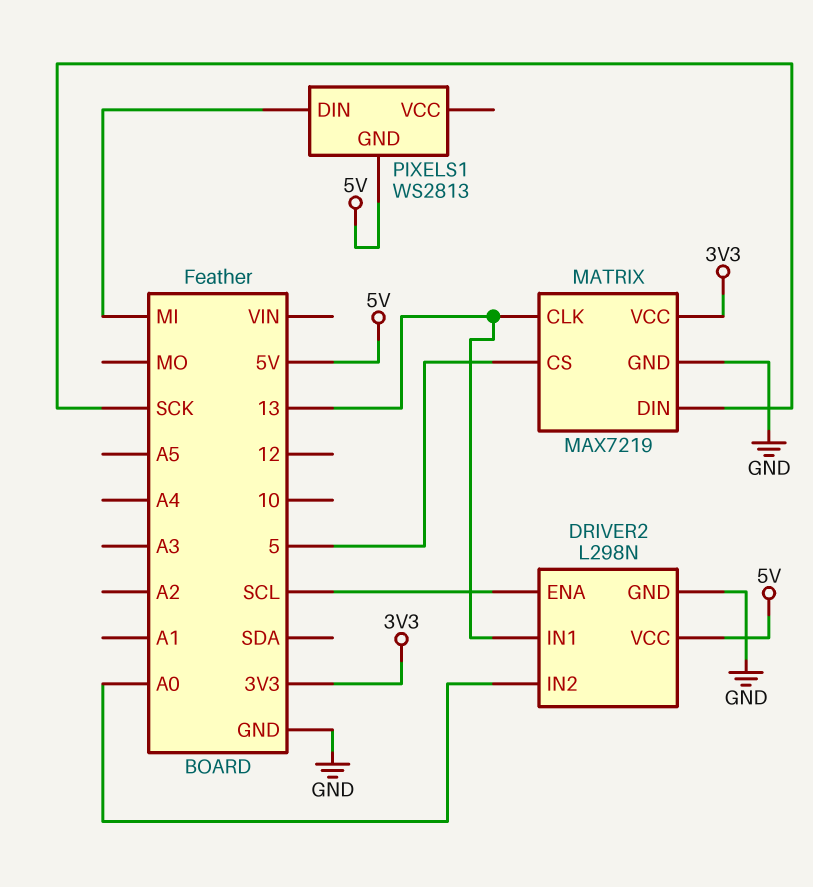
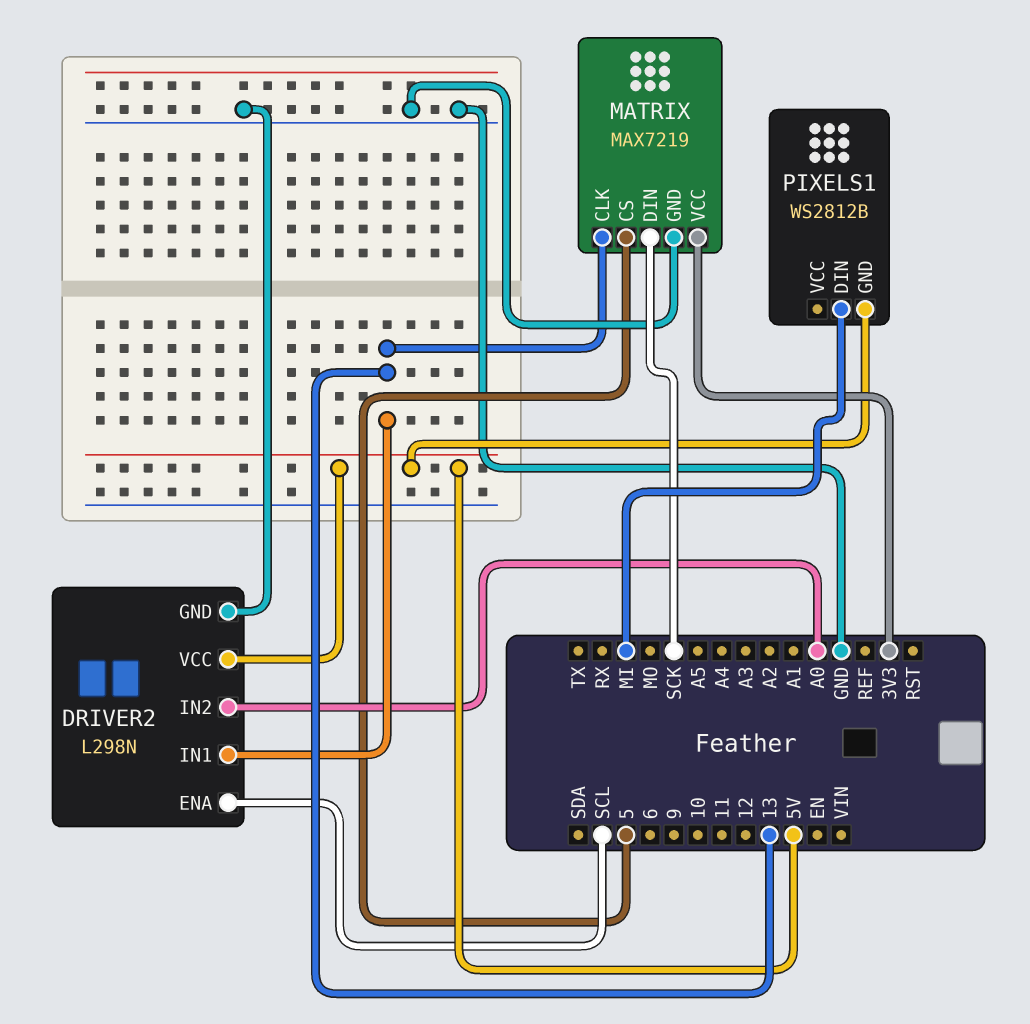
PIXELS1: WS2813 -> WS2812B

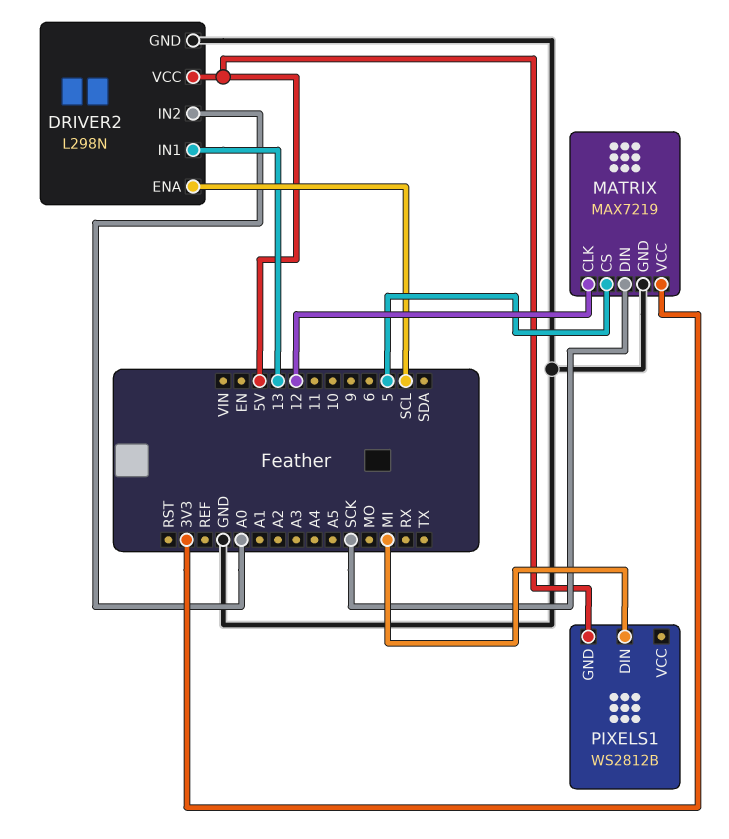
MATRIX pin CLK: 13 -> 12

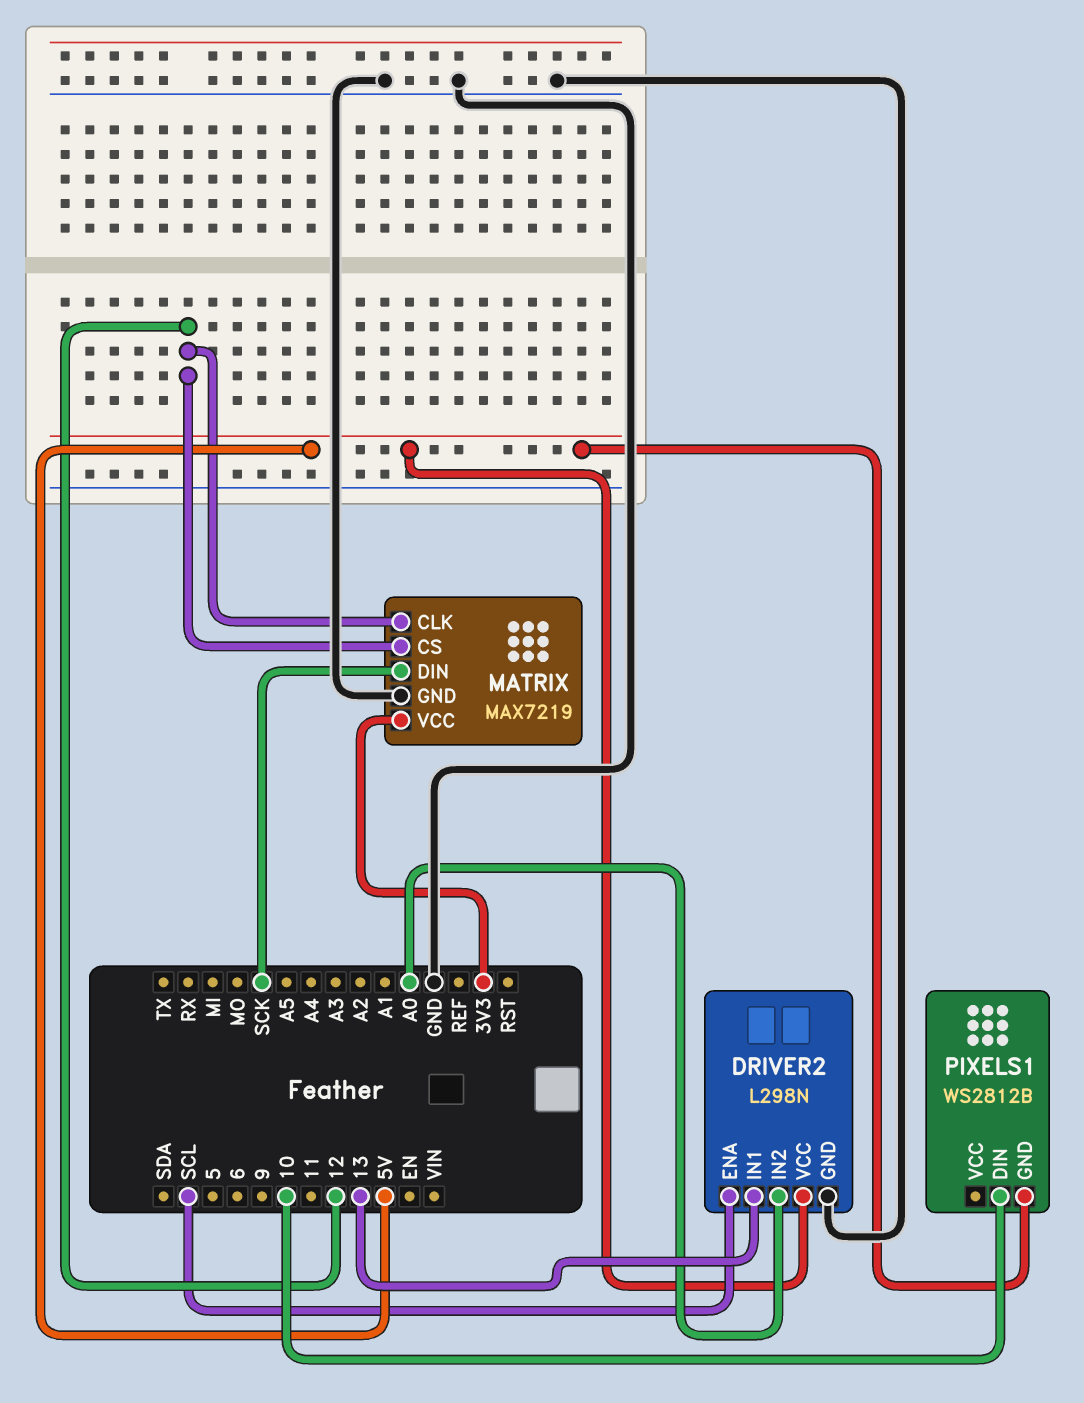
MATRIX pin CS: 5 -> 12
PIXELS1 pin DIN: MI -> 10

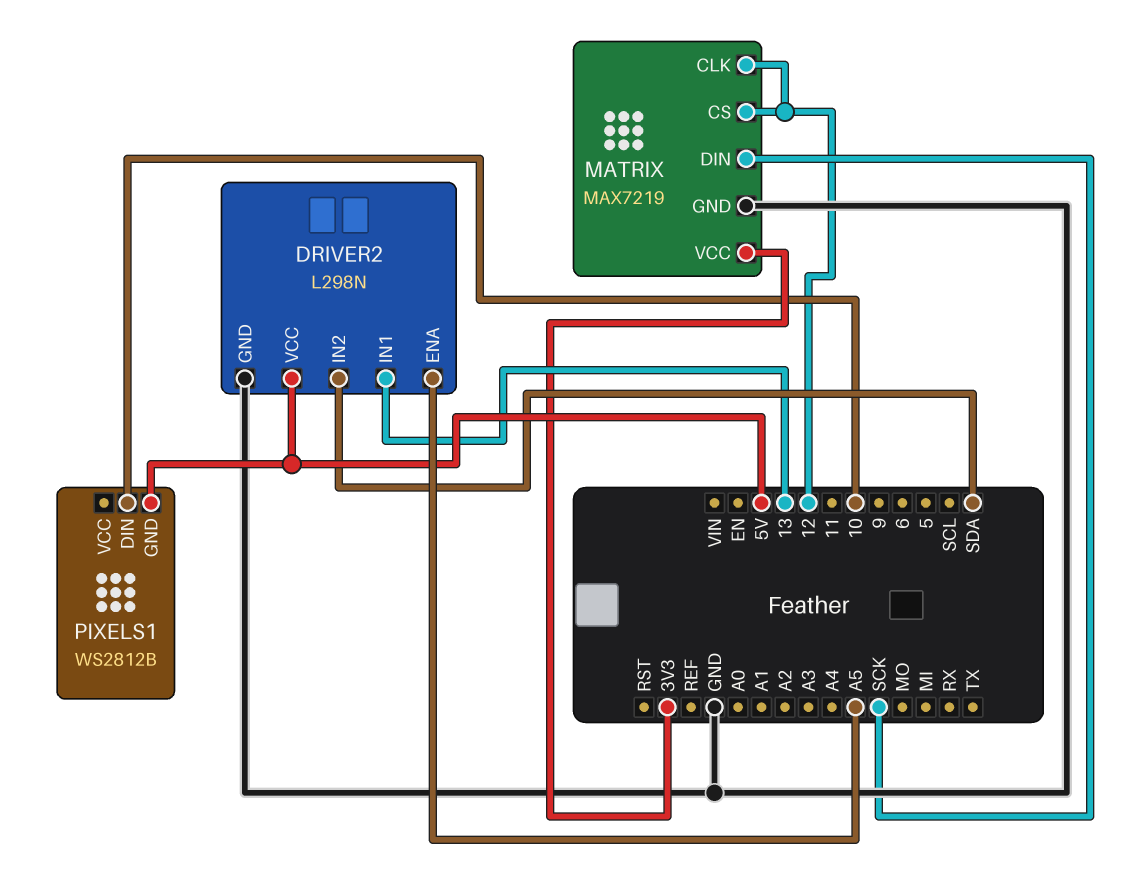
DRIVER2 pin ENA: SCL -> A5
DRIVER2 pin IN2: A0 -> SDA

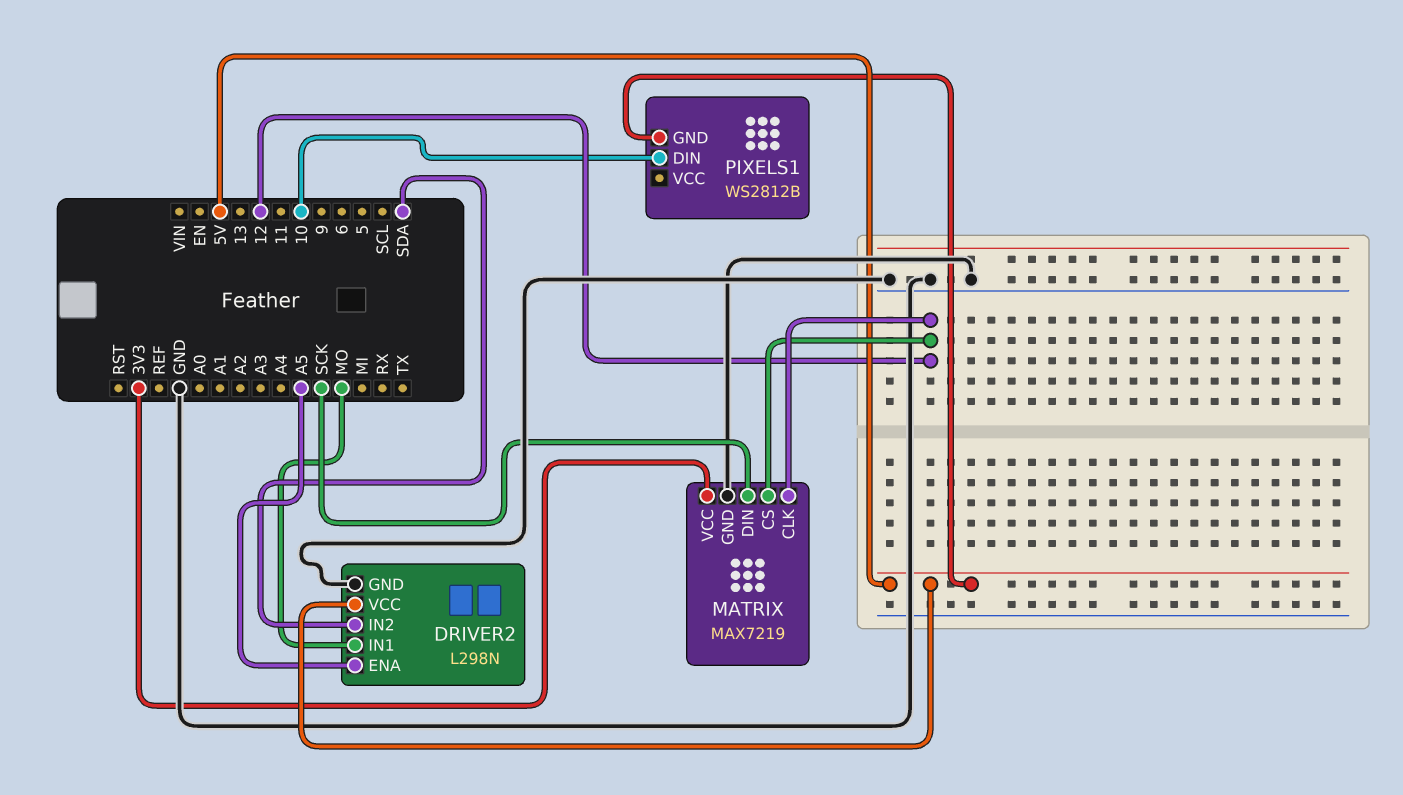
DRIVER2 pin IN1: 13 -> MO

